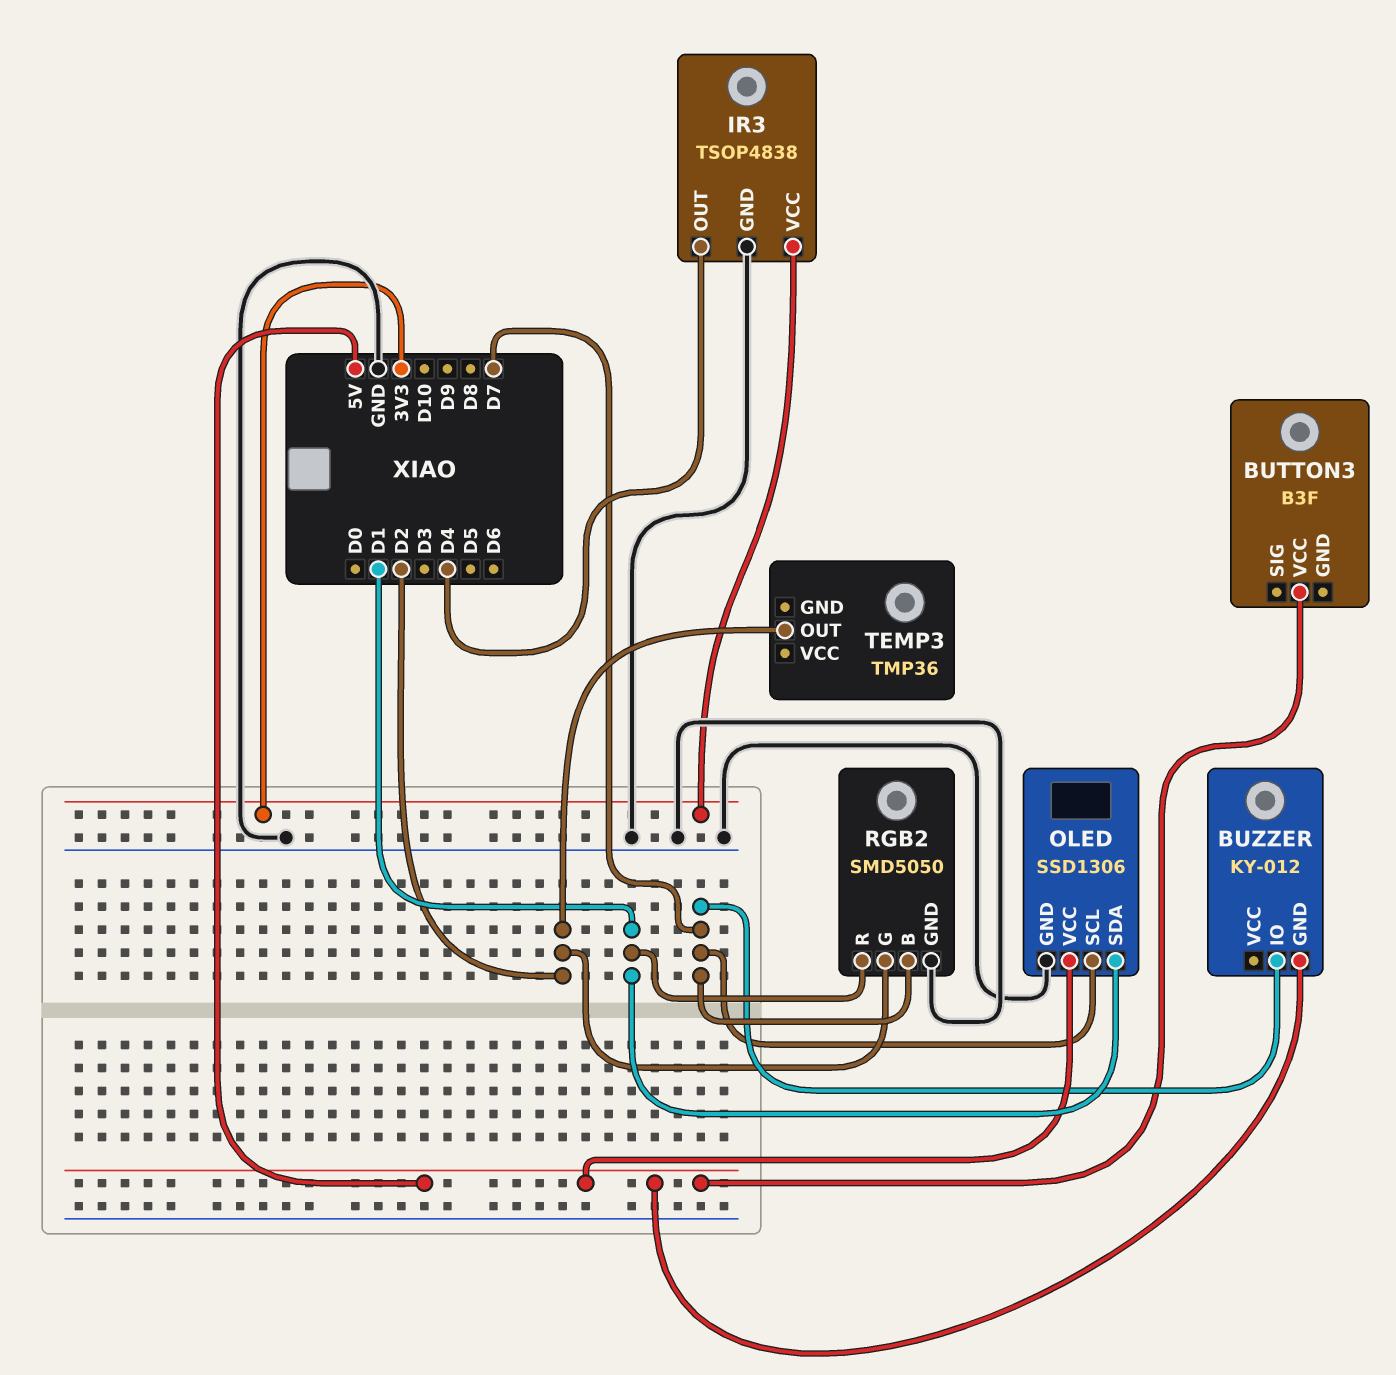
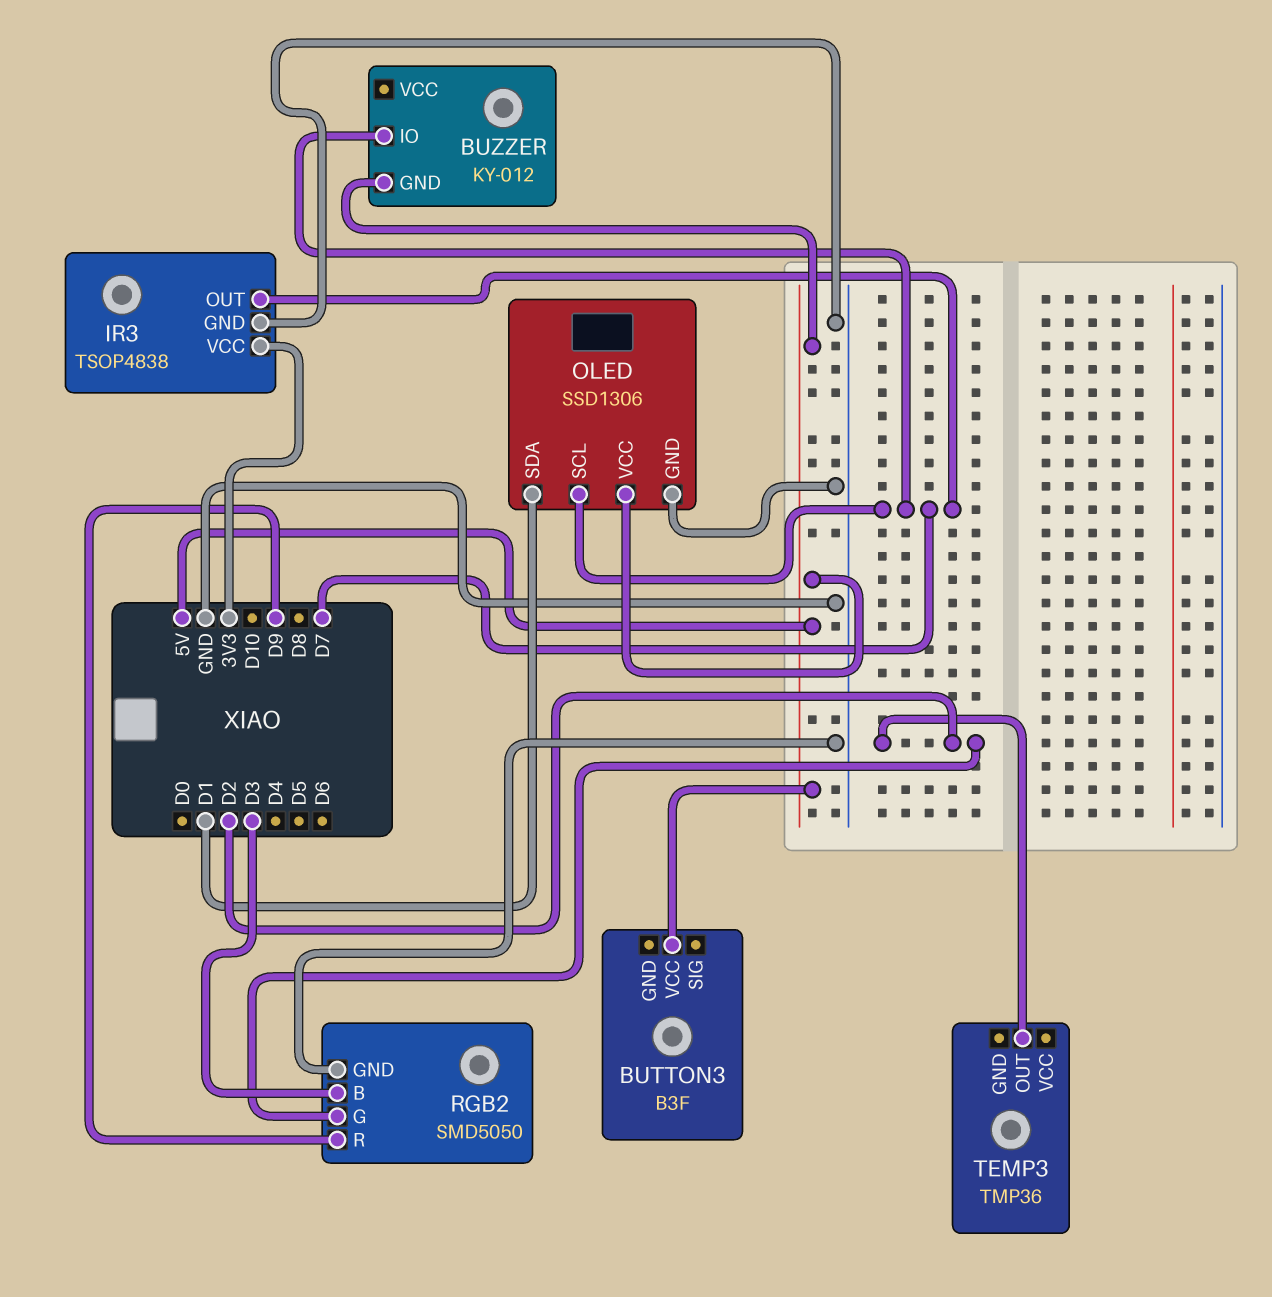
IR3 pin OUT: D4 -> D7
RGB2 pin B: D7 -> D3
RGB2 pin R: D1 -> D9

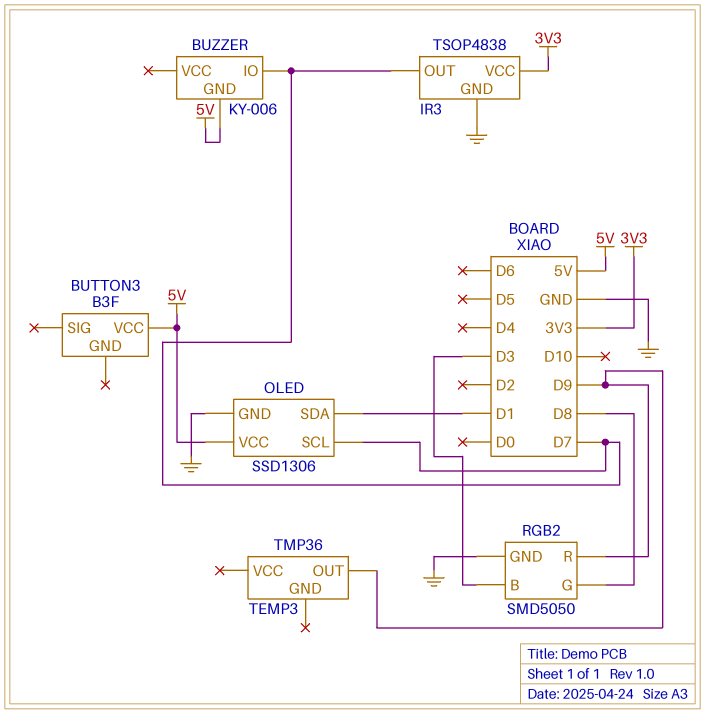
BUZZER: KY-012 -> KY-006
RGB2 pin G: D2 -> D8
TEMP3 pin OUT: D2 -> D9

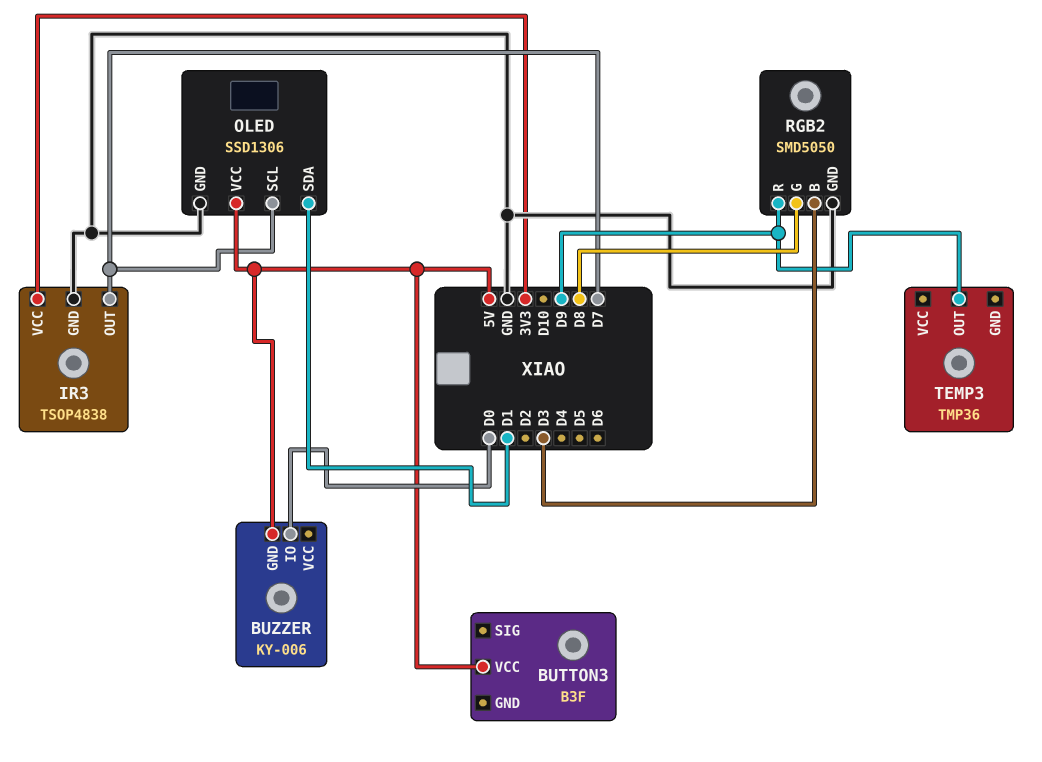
BUZZER pin IO: D7 -> D0

